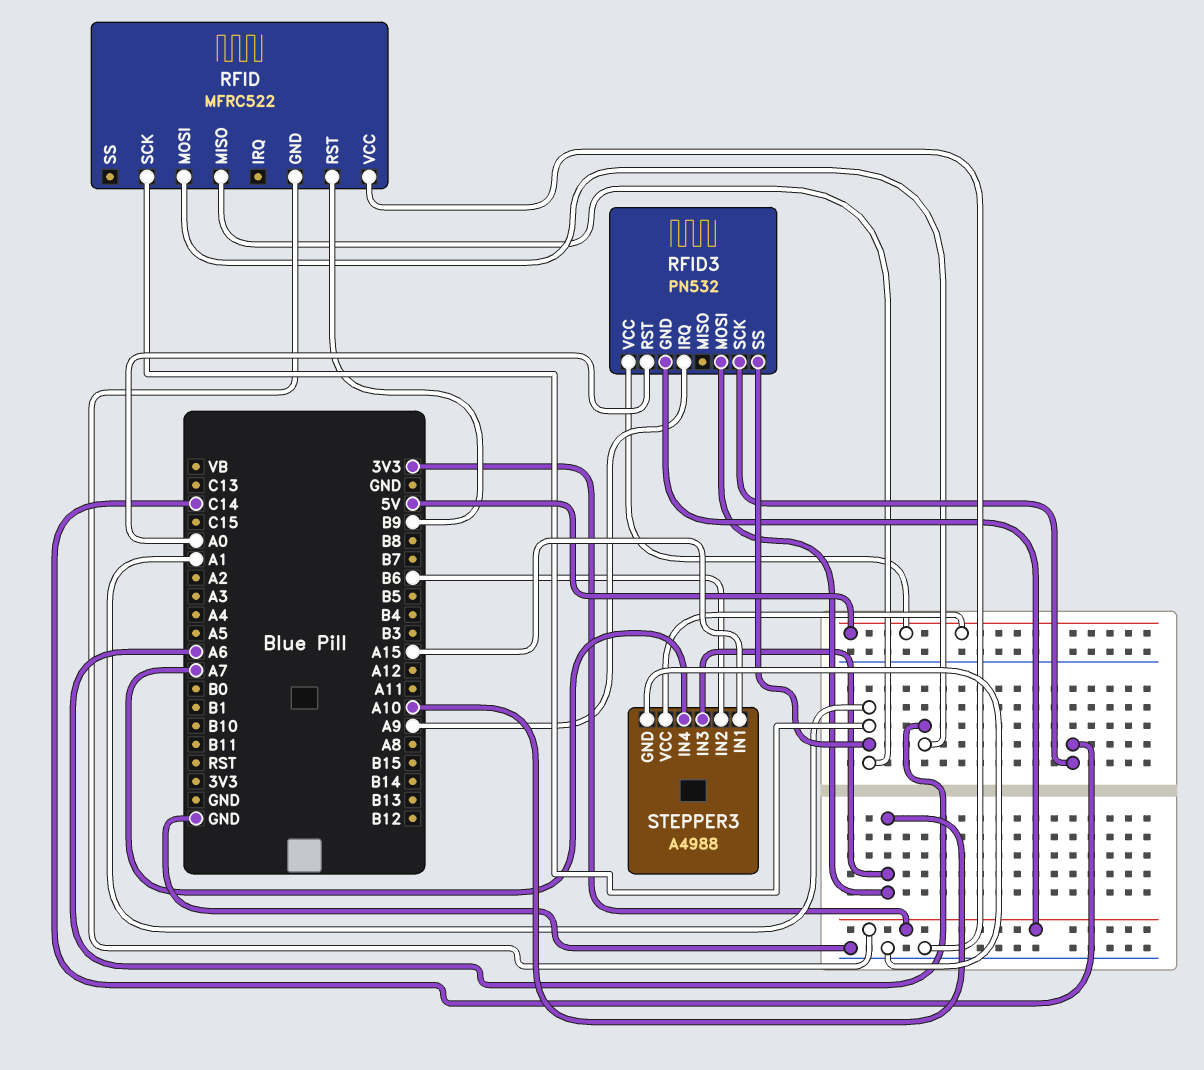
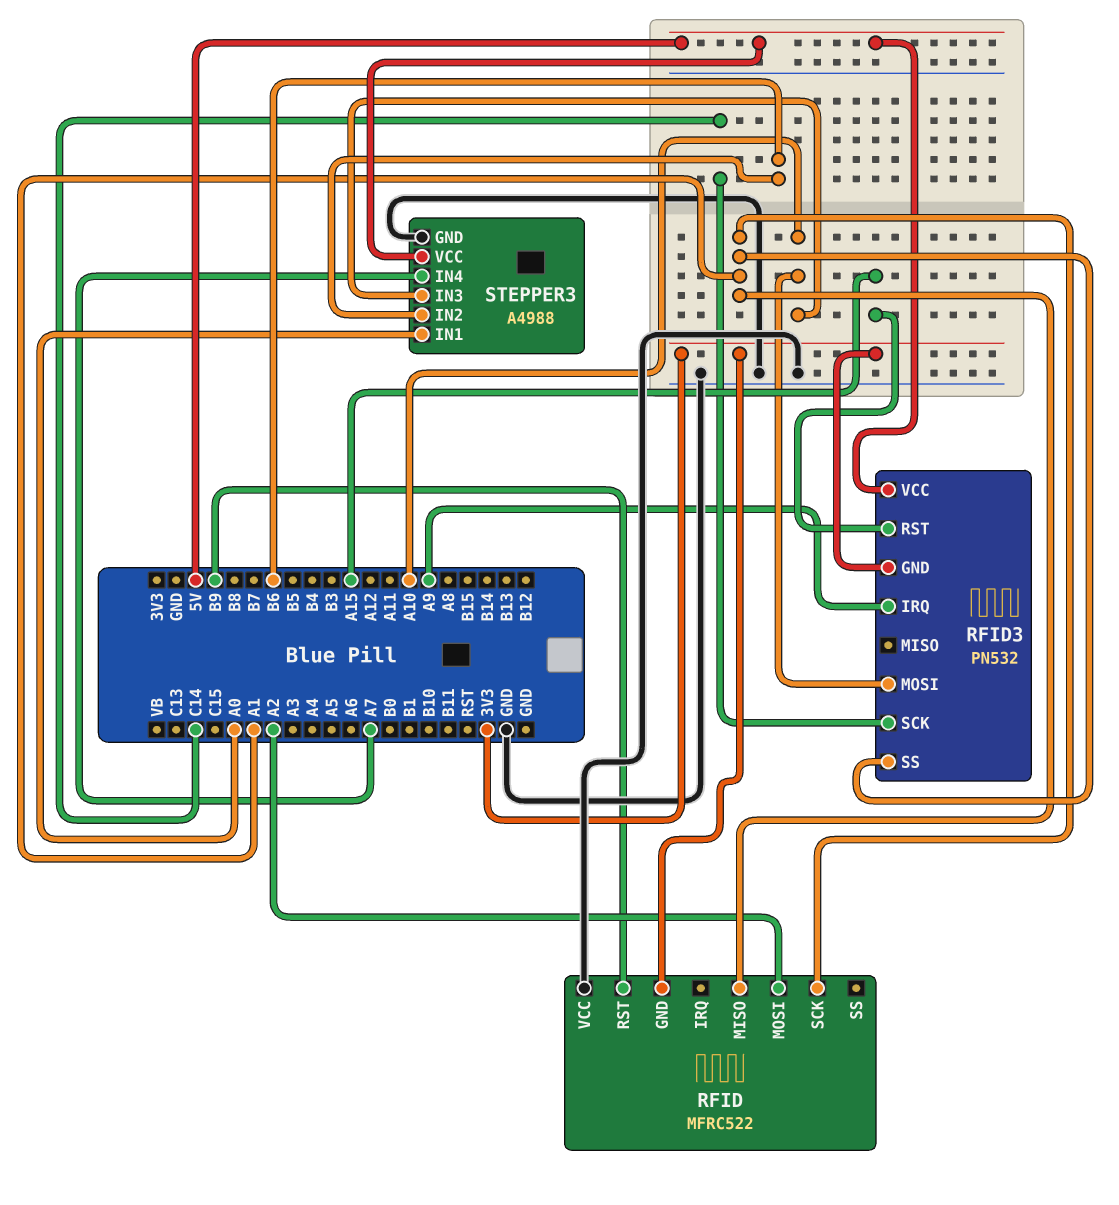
RFID pin MOSI: A6 -> A2
RFID3 pin RST: A0 -> A15
STEPPER3 pin IN1: A15 -> A0

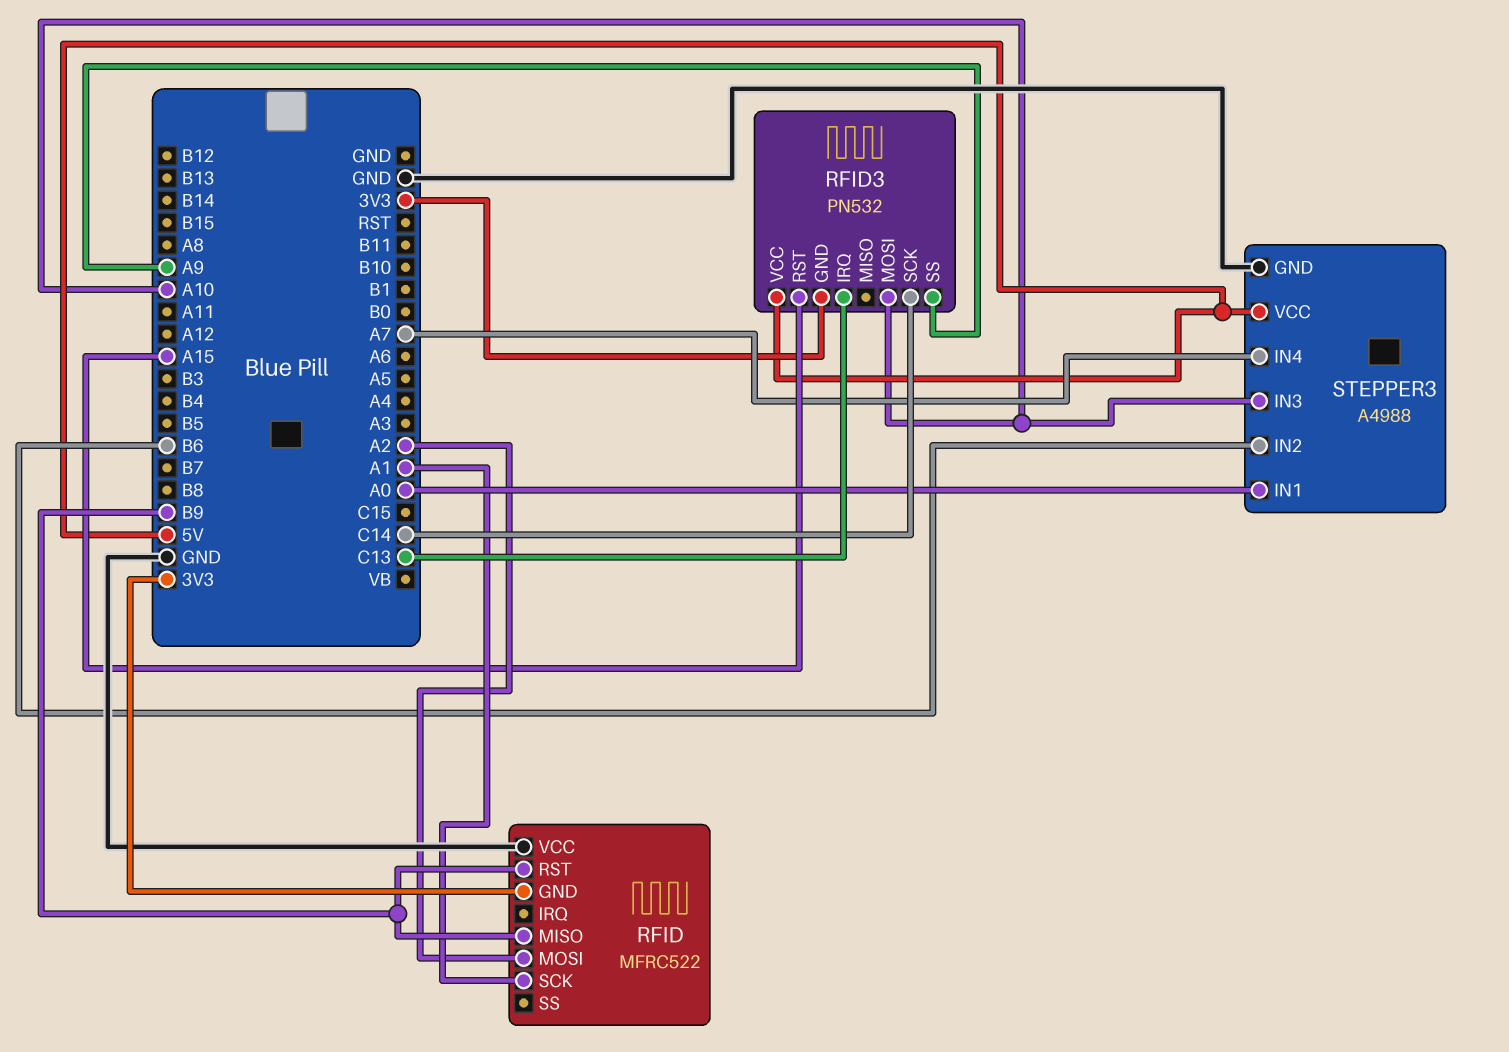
RFID pin MISO: A1 -> B9
RFID3 pin IRQ: A9 -> C13
RFID3 pin SS: A1 -> A9

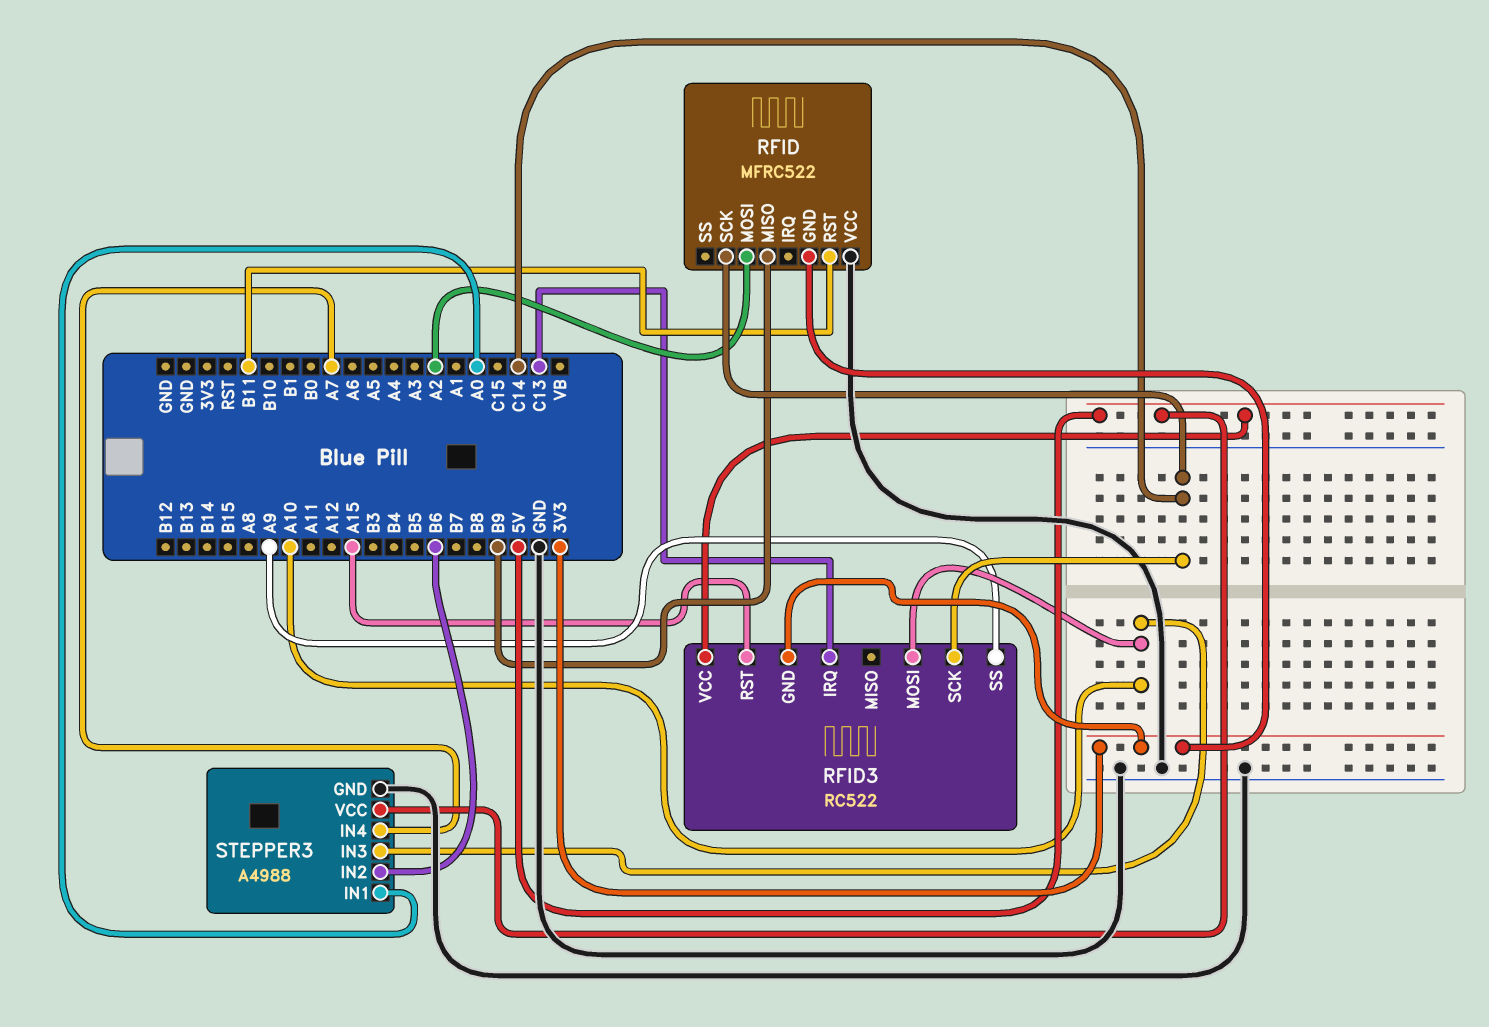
RFID pin RST: B9 -> B11
RFID pin SCK: A1 -> C14
RFID3: PN532 -> RC522

